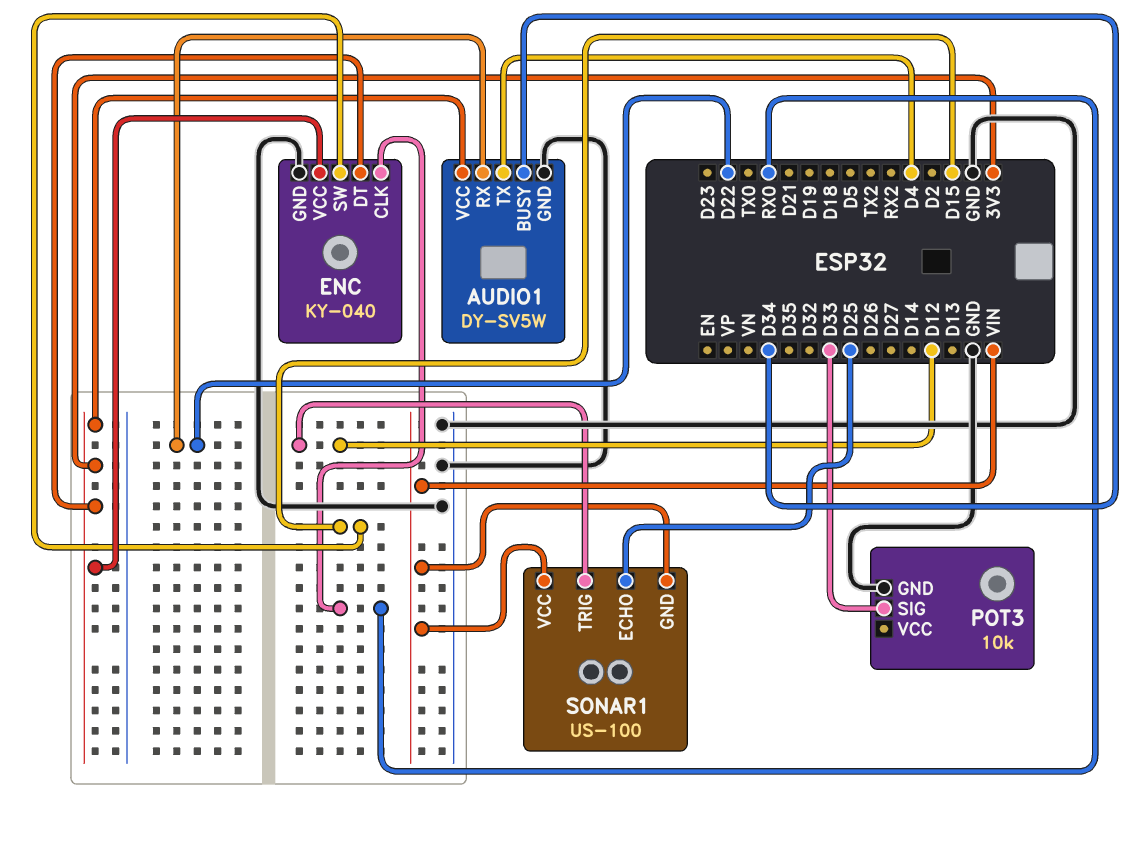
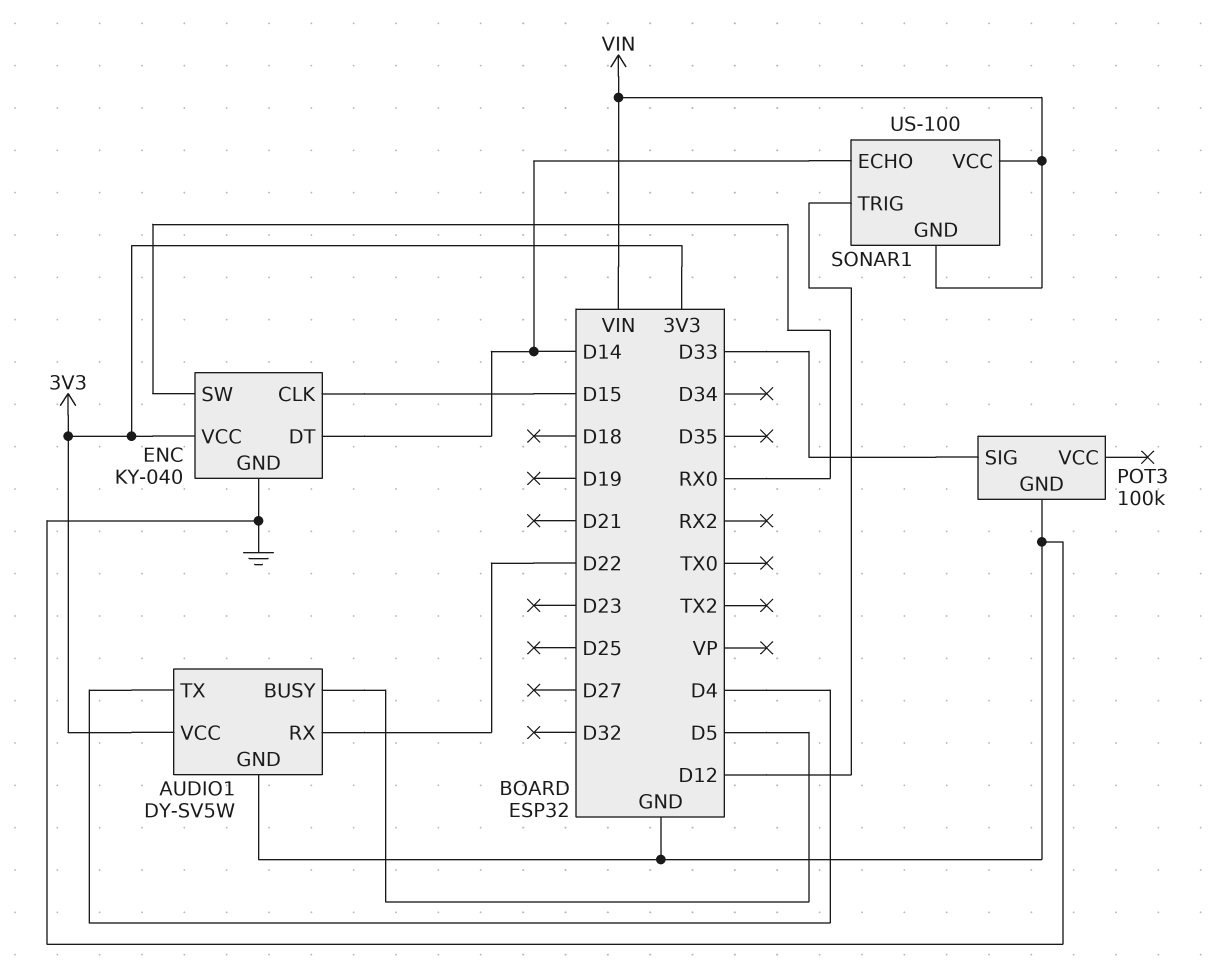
AUDIO1 pin BUSY: D34 -> D5
ENC pin CLK: RX0 -> D15
ENC pin DT: 3V3 -> D14
ENC pin SW: D15 -> RX0
POT3: 10k -> 100k
SONAR1 pin ECHO: D25 -> D14

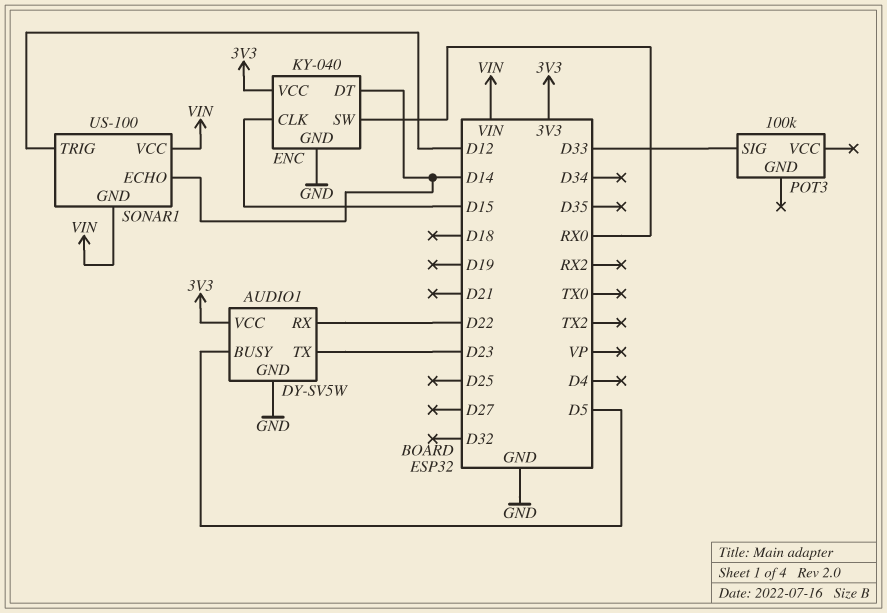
AUDIO1 pin TX: D4 -> D23
POT3 pin GND: GND -> none

